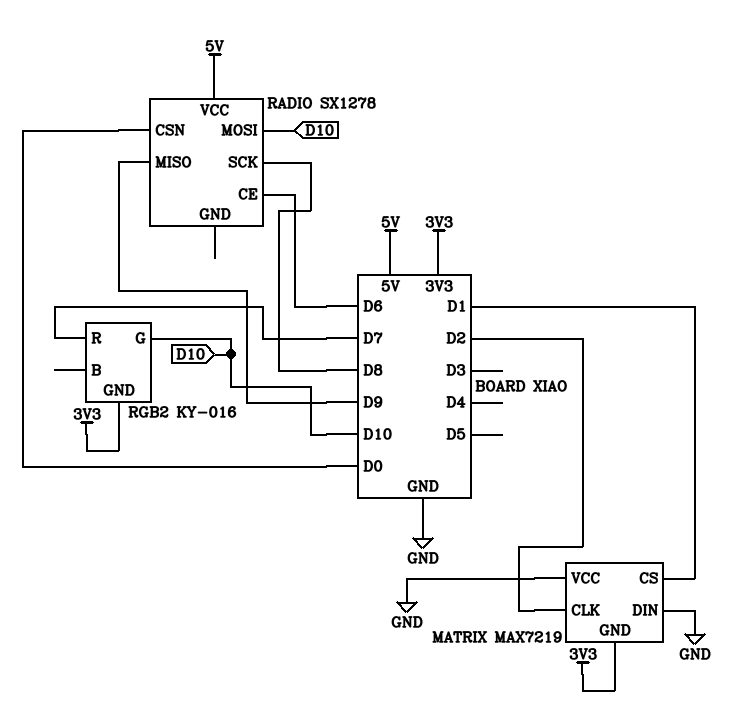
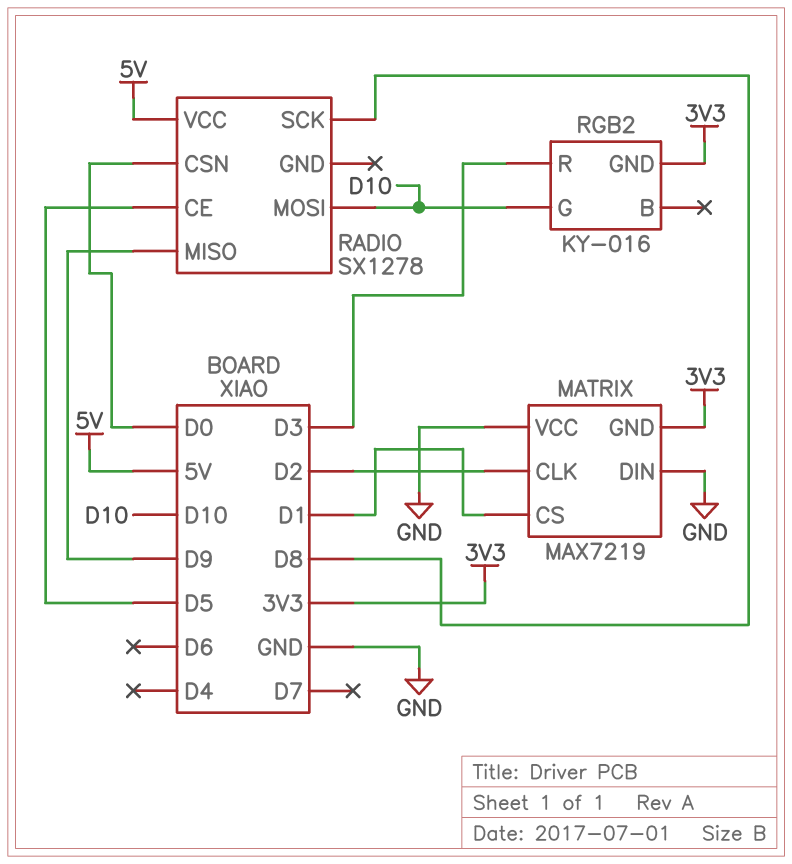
RADIO pin CE: D6 -> D5
RGB2 pin R: D7 -> D3

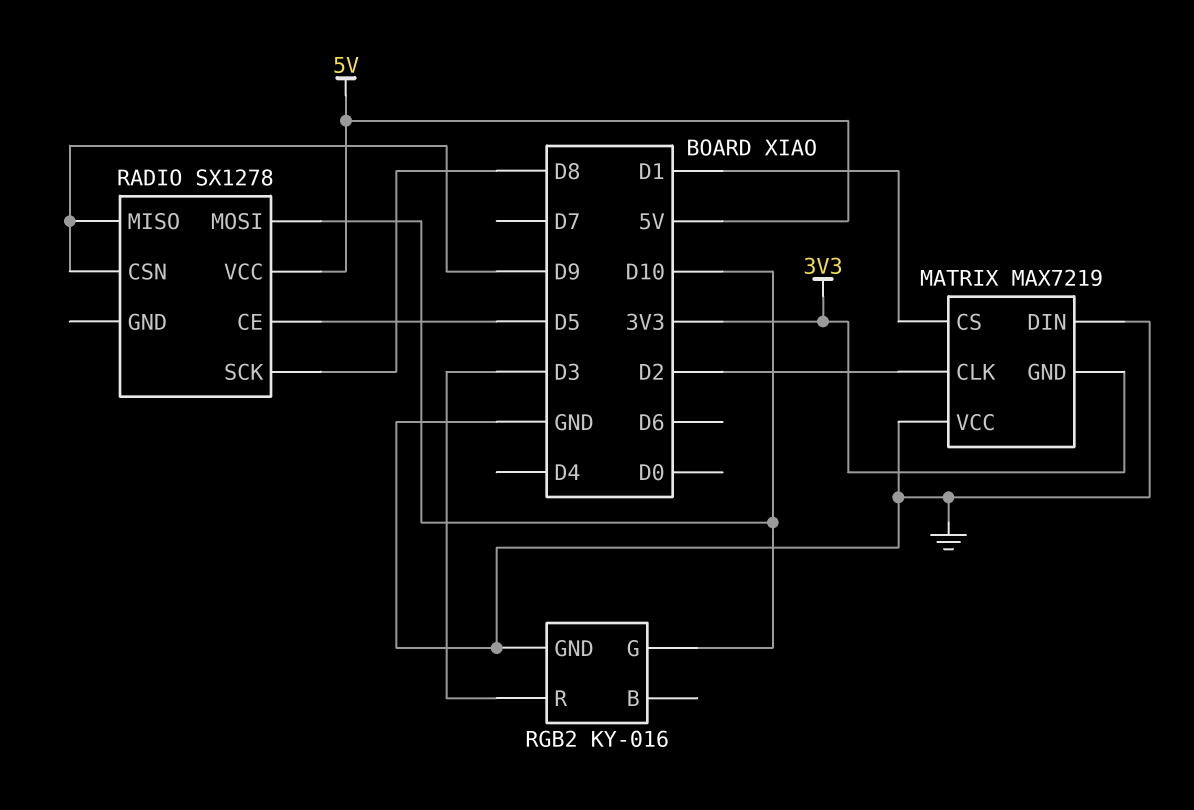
RADIO pin CSN: D0 -> D9
RGB2 pin GND: 3V3 -> GND

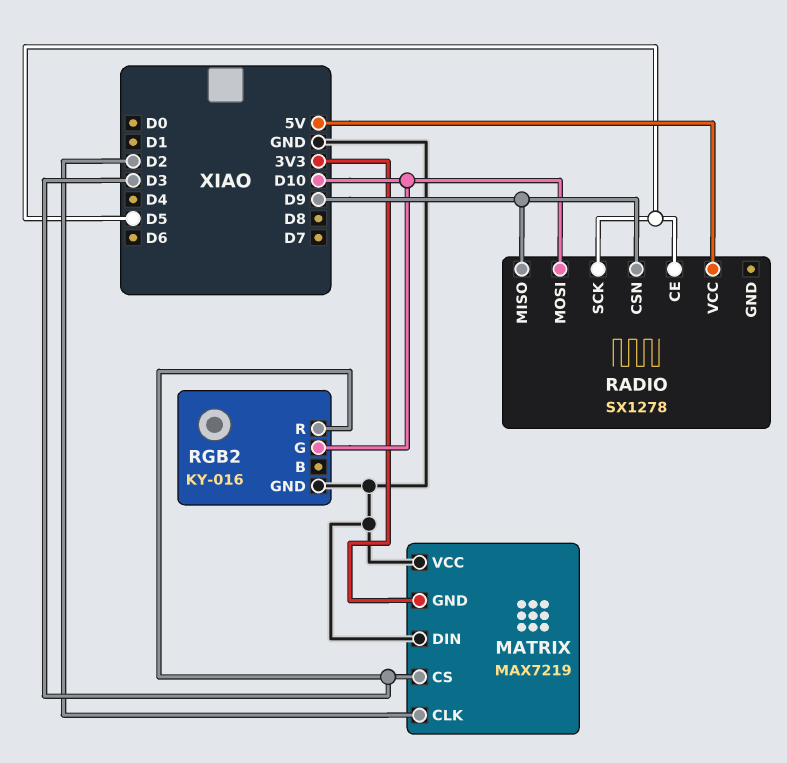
MATRIX pin CS: D1 -> D3
RADIO pin SCK: D8 -> D5

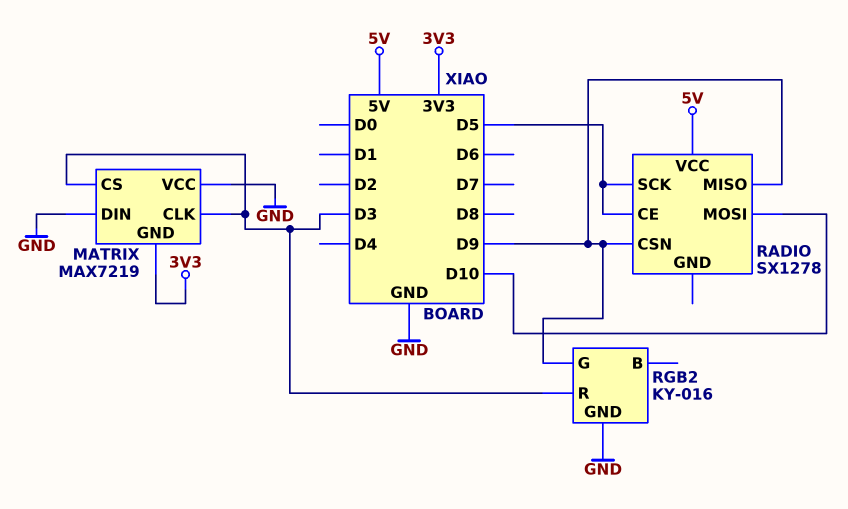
MATRIX pin CLK: D2 -> D3
RGB2 pin G: D10 -> D9

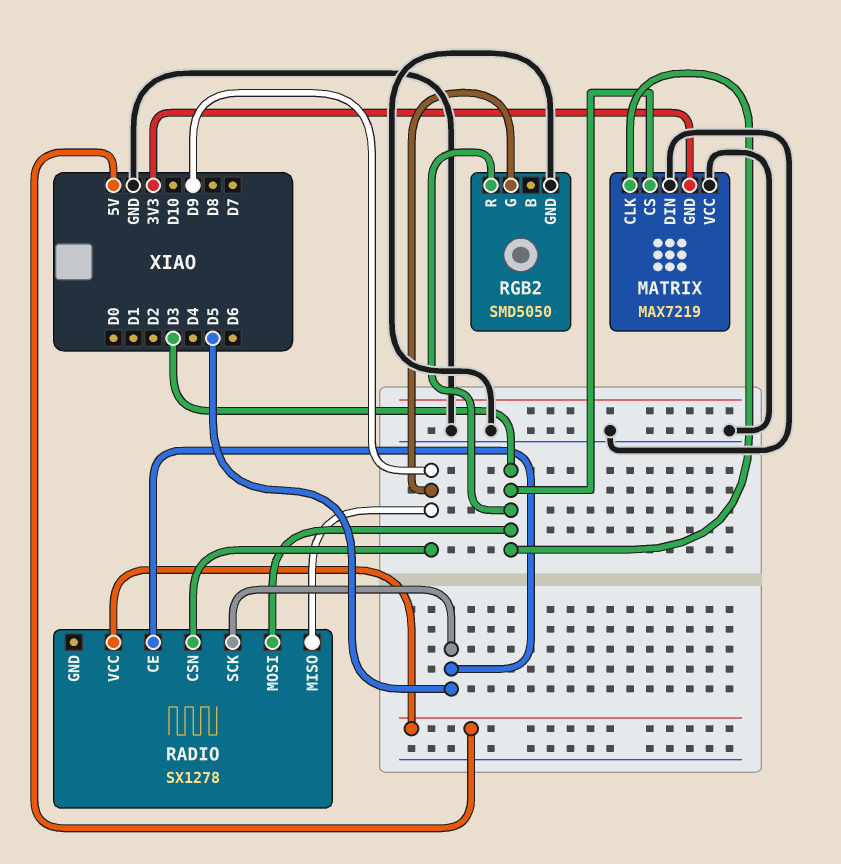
RADIO pin MOSI: D10 -> D3
RGB2: KY-016 -> SMD5050

